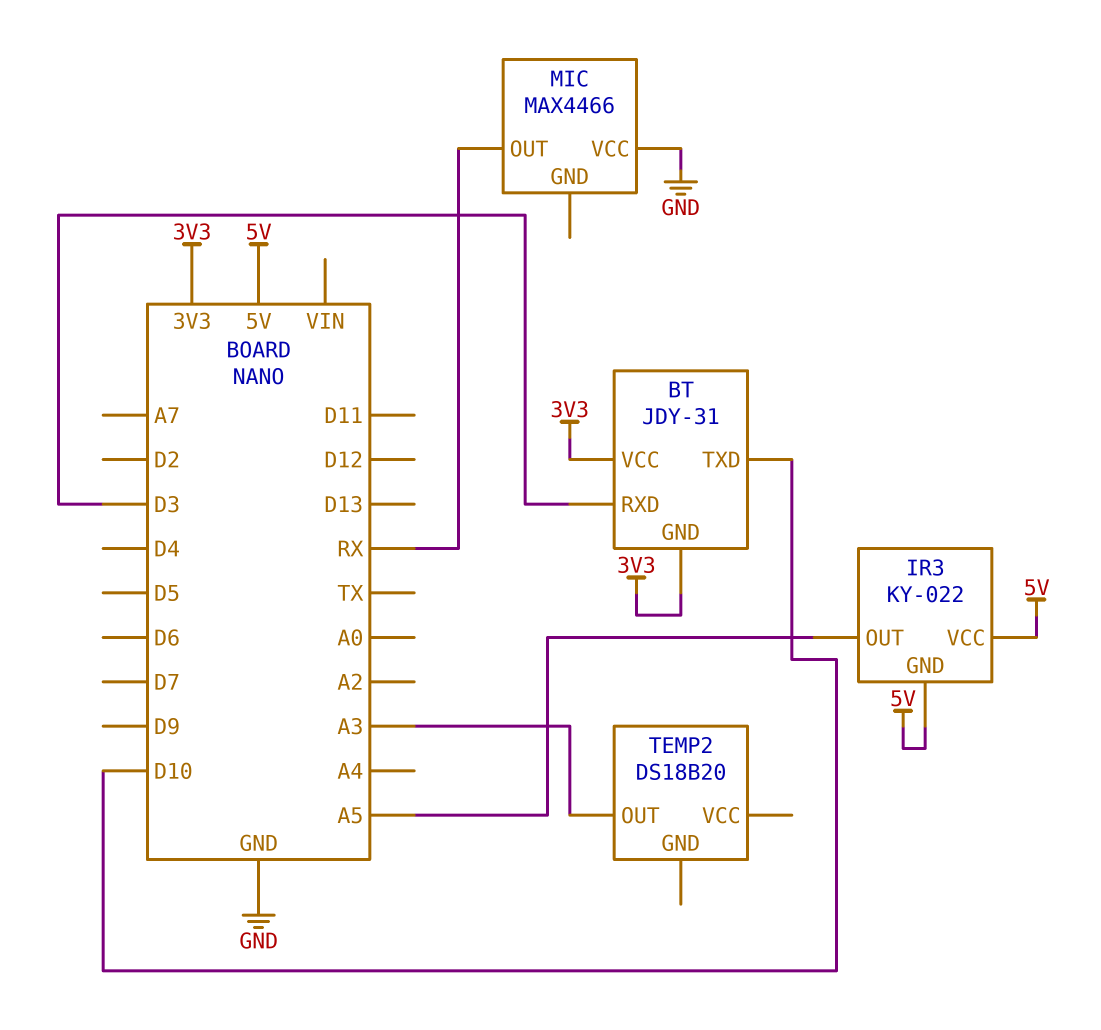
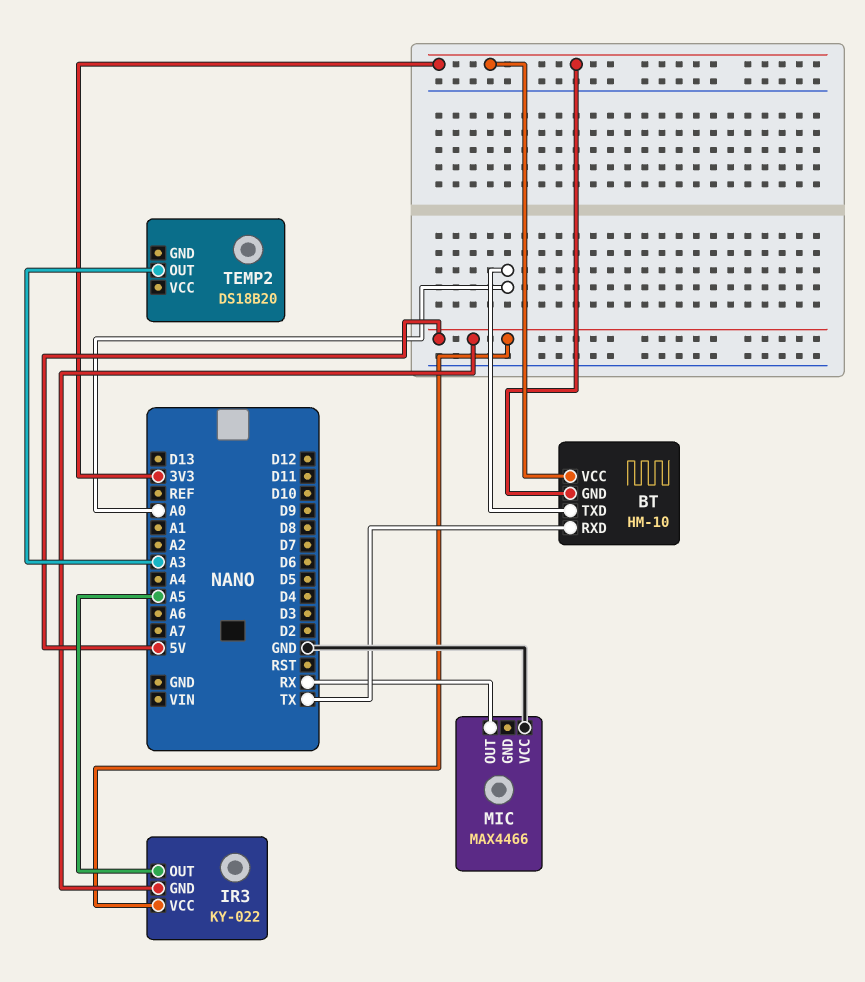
BT: JDY-31 -> HM-10
BT pin RXD: D3 -> TX
BT pin TXD: D10 -> A0

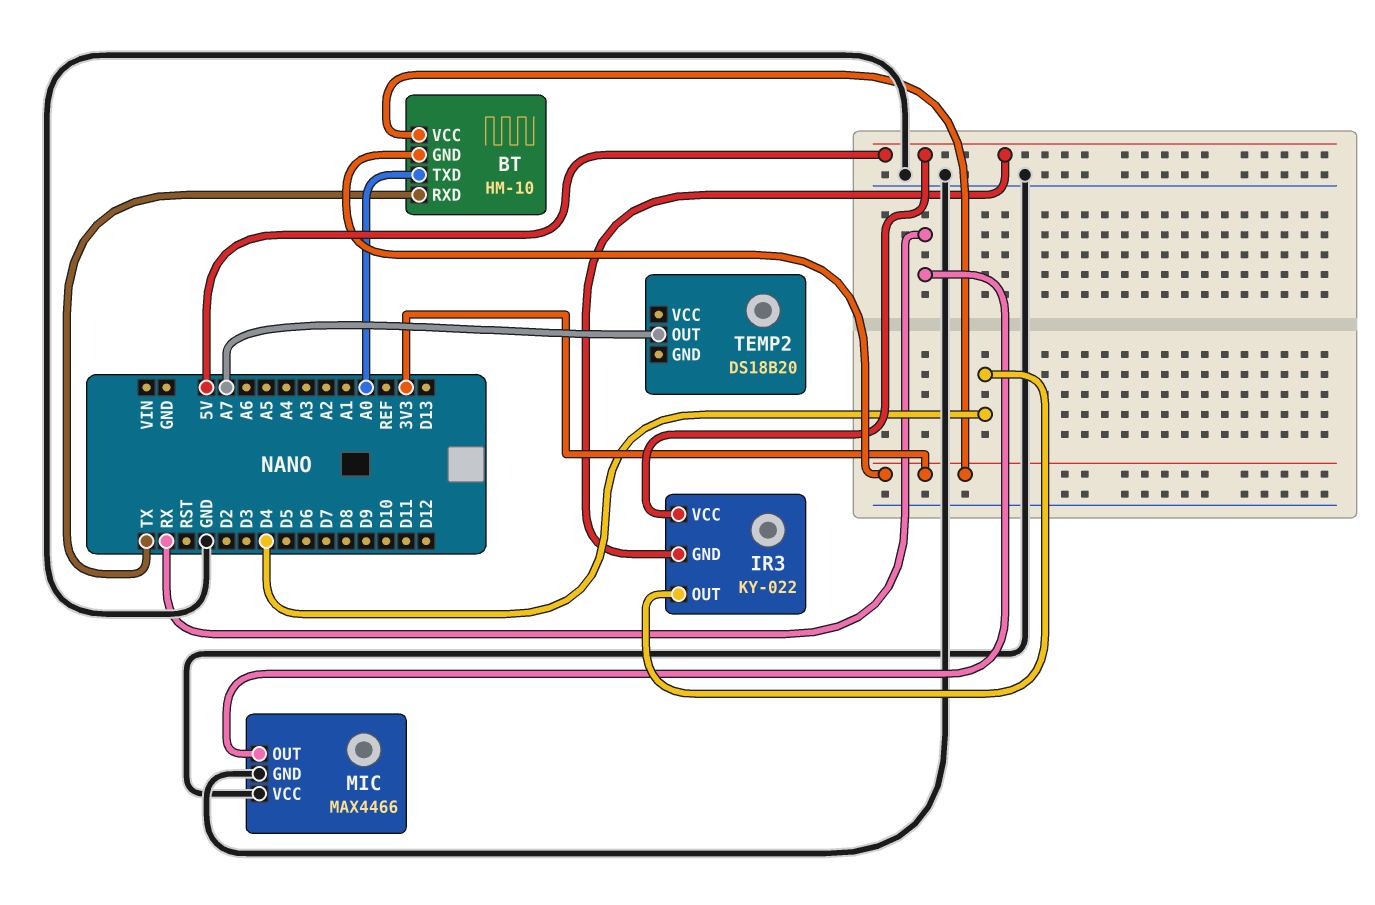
IR3 pin OUT: A5 -> D4
MIC pin GND: none -> GND
TEMP2 pin OUT: A3 -> A7

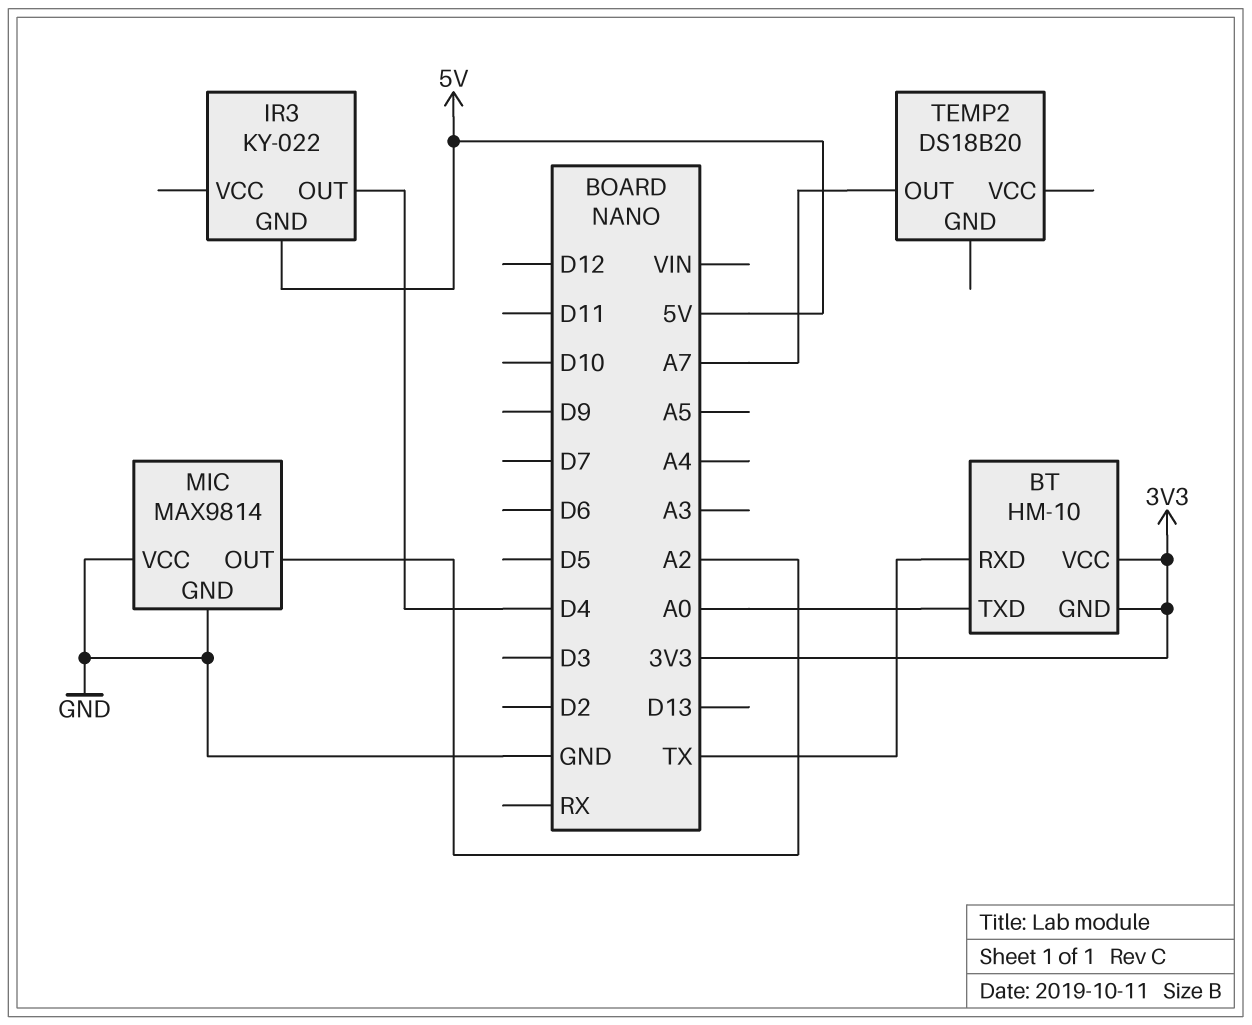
IR3 pin VCC: 5V -> none
MIC: MAX4466 -> MAX9814
MIC pin OUT: RX -> A2

